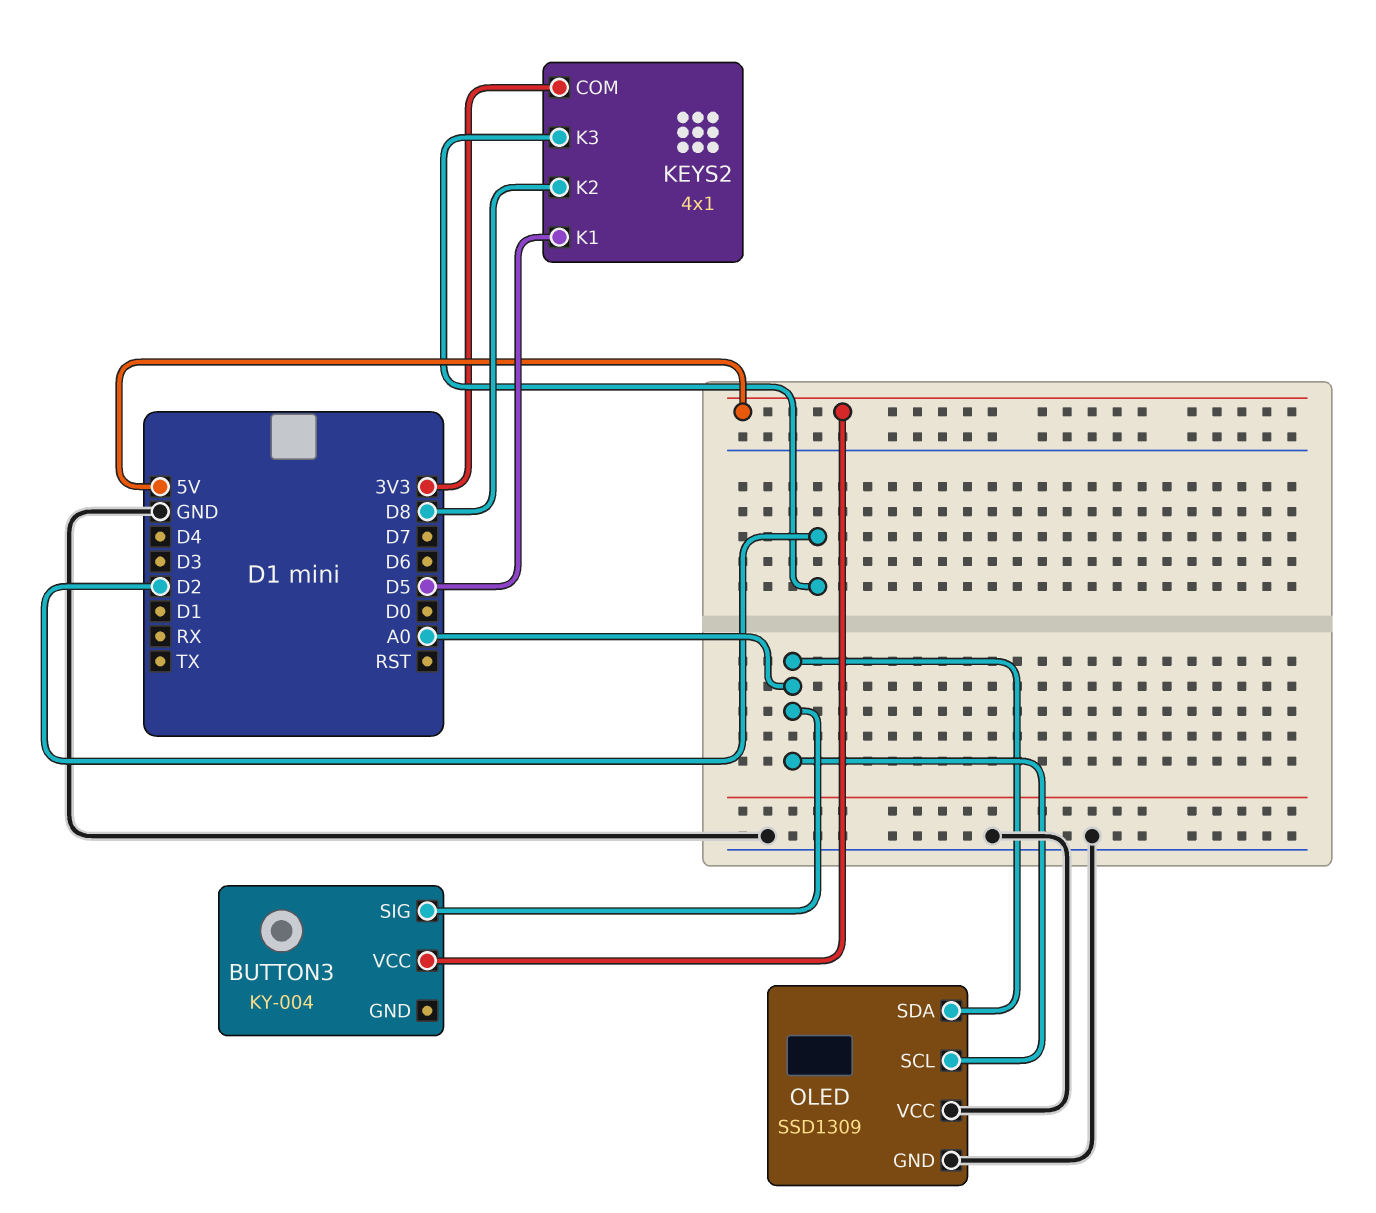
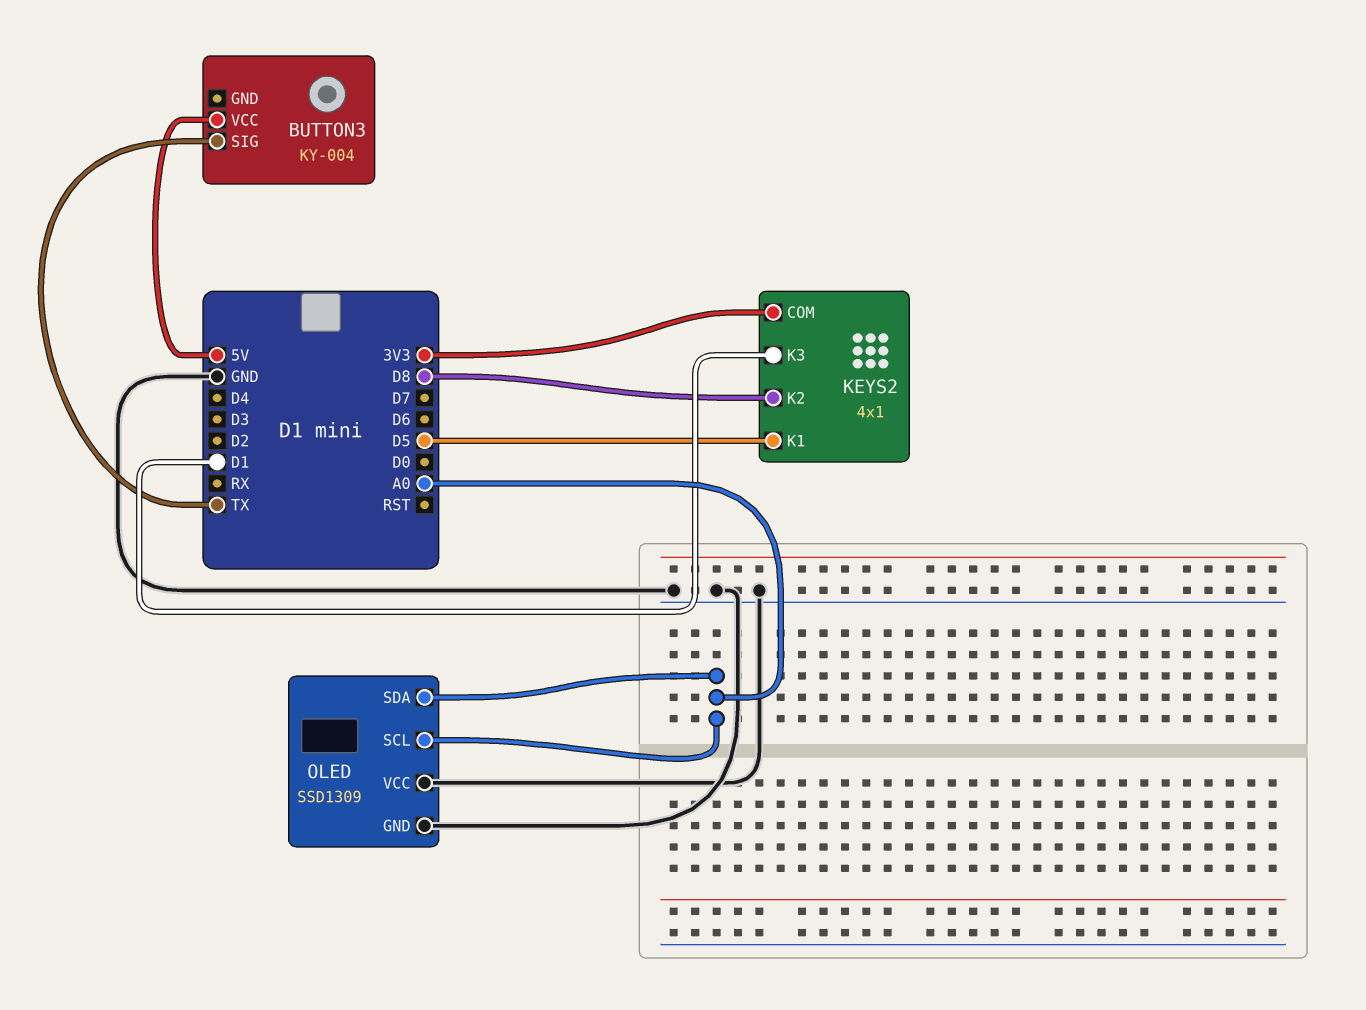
BUTTON3 pin SIG: A0 -> TX
KEYS2 pin K3: D2 -> D1

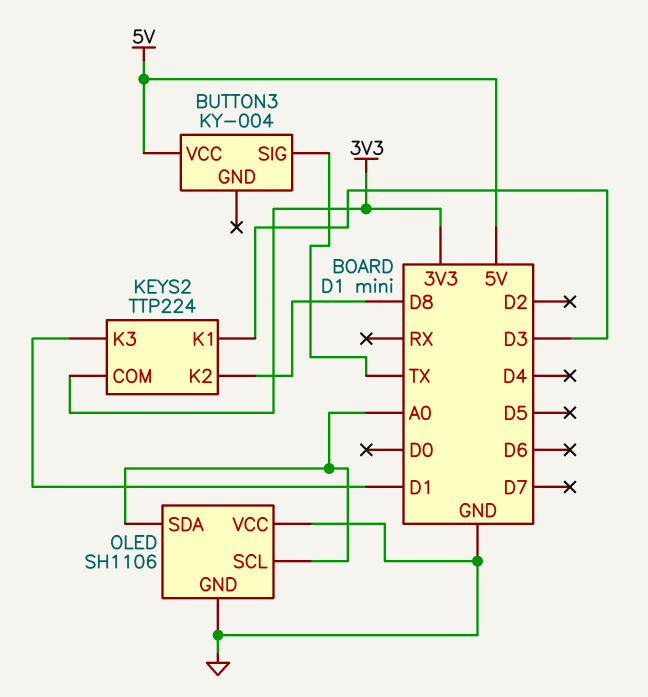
KEYS2: 4x1 -> TTP224
KEYS2 pin K1: D5 -> D3
OLED: SSD1309 -> SH1106

